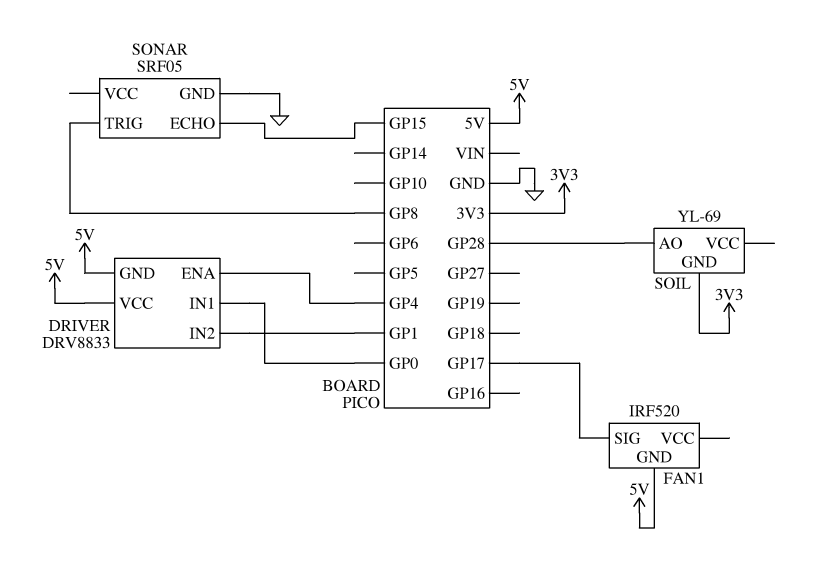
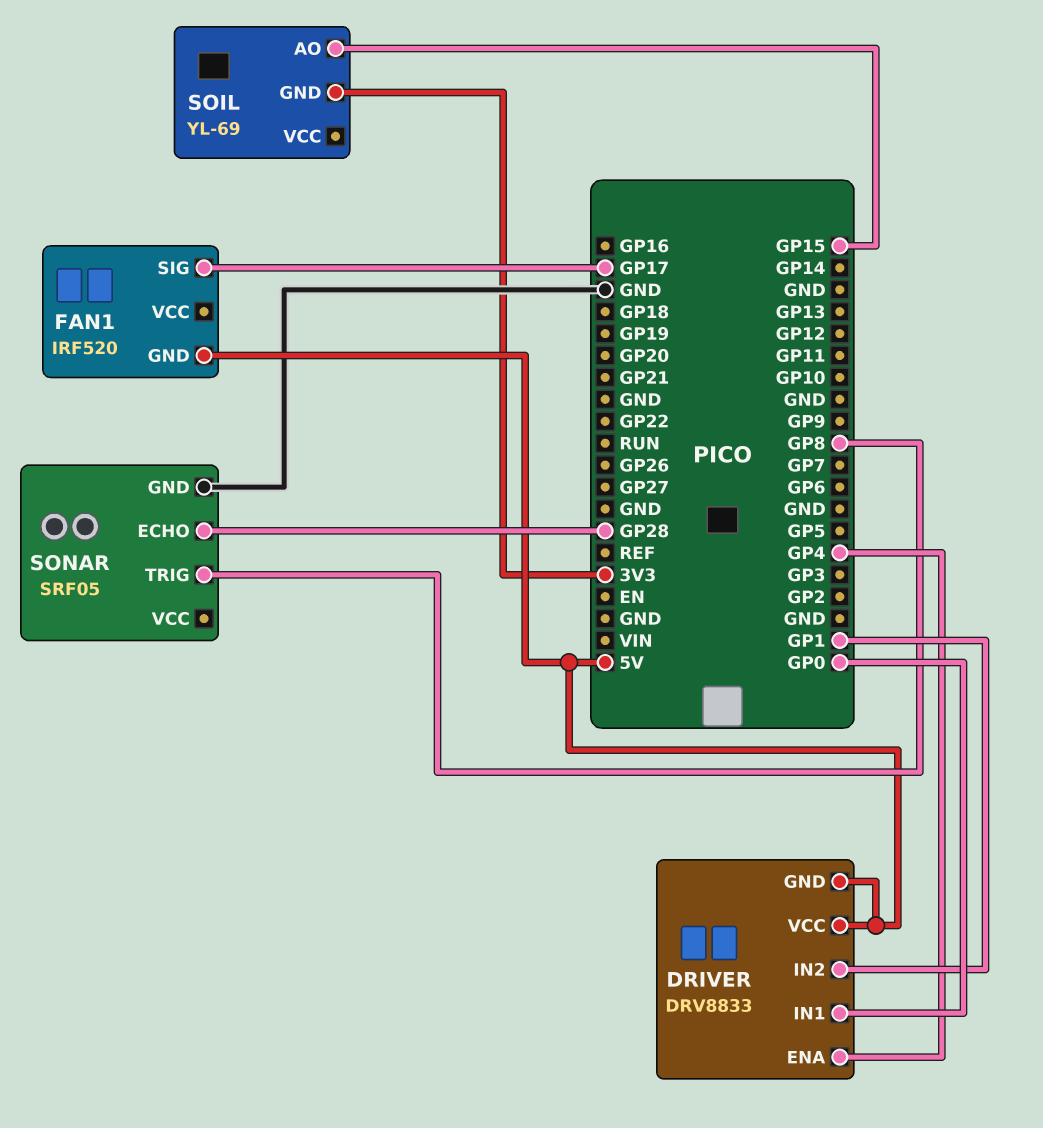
SOIL pin AO: GP28 -> GP15
SONAR pin ECHO: GP15 -> GP28

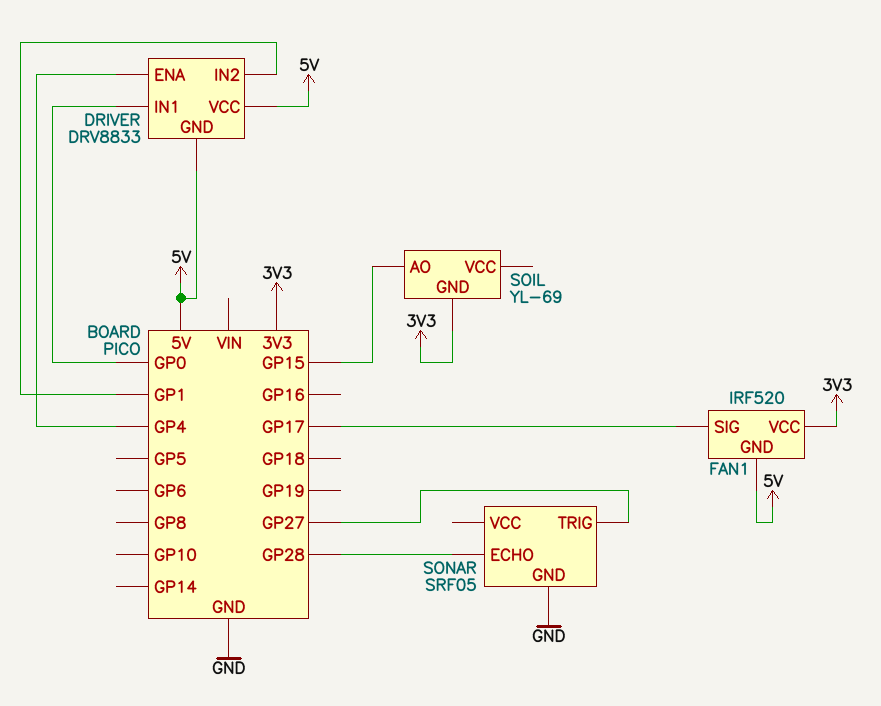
FAN1 pin VCC: none -> 3V3
SONAR pin TRIG: GP8 -> GP27

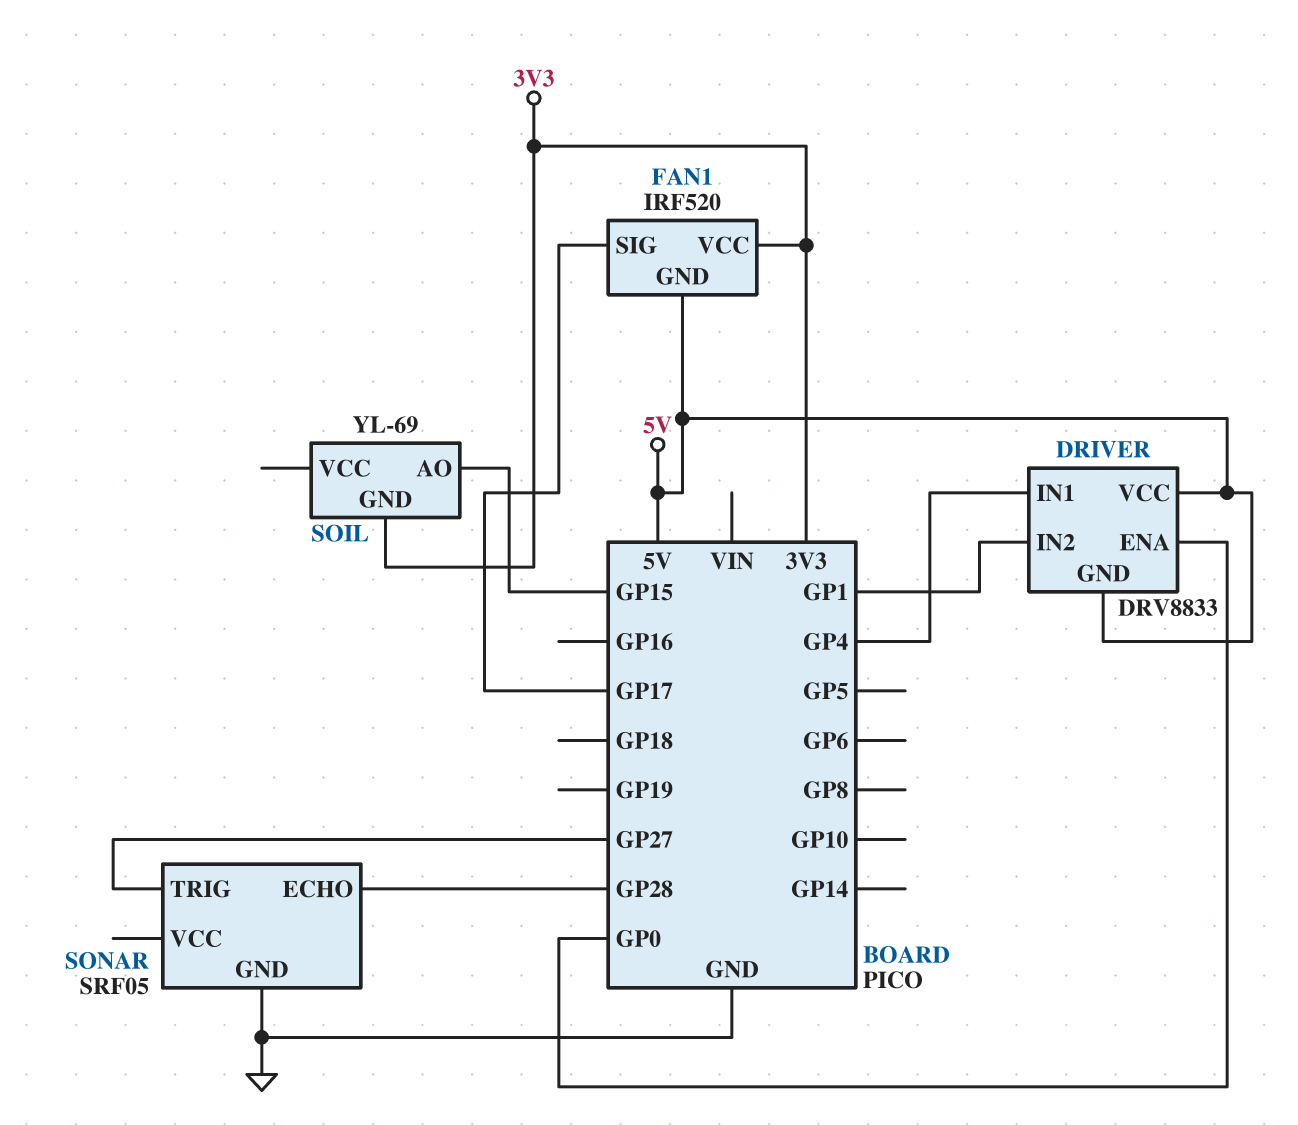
DRIVER pin ENA: GP4 -> GP0
DRIVER pin IN1: GP0 -> GP4

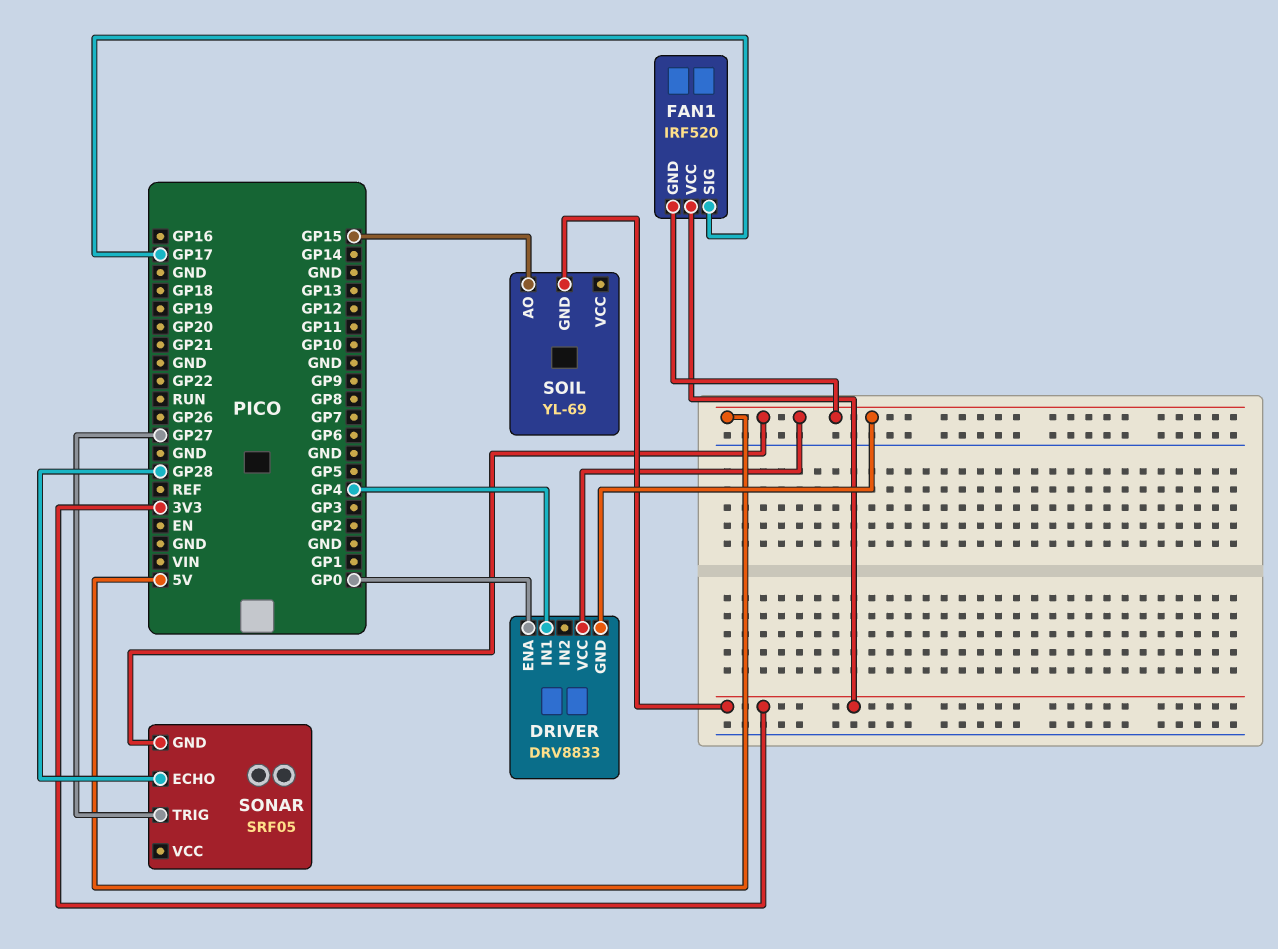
DRIVER pin IN2: GP1 -> none
SONAR pin GND: GND -> 5V

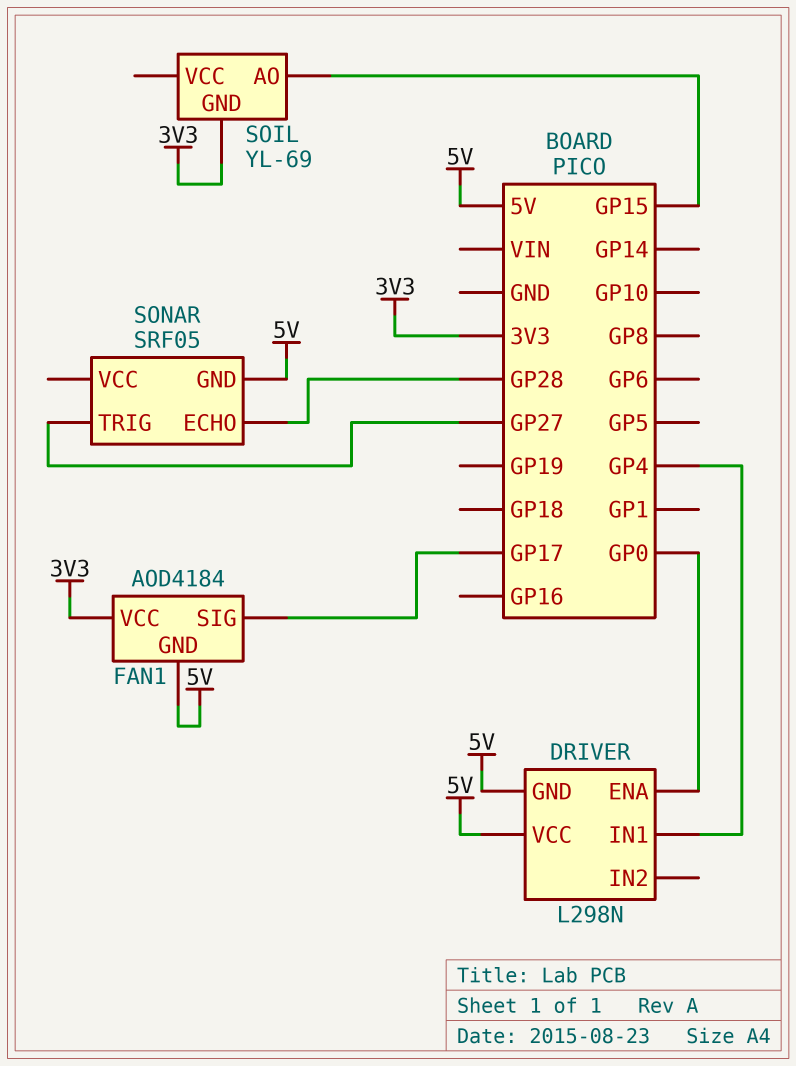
DRIVER: DRV8833 -> L298N
FAN1: IRF520 -> AOD4184

